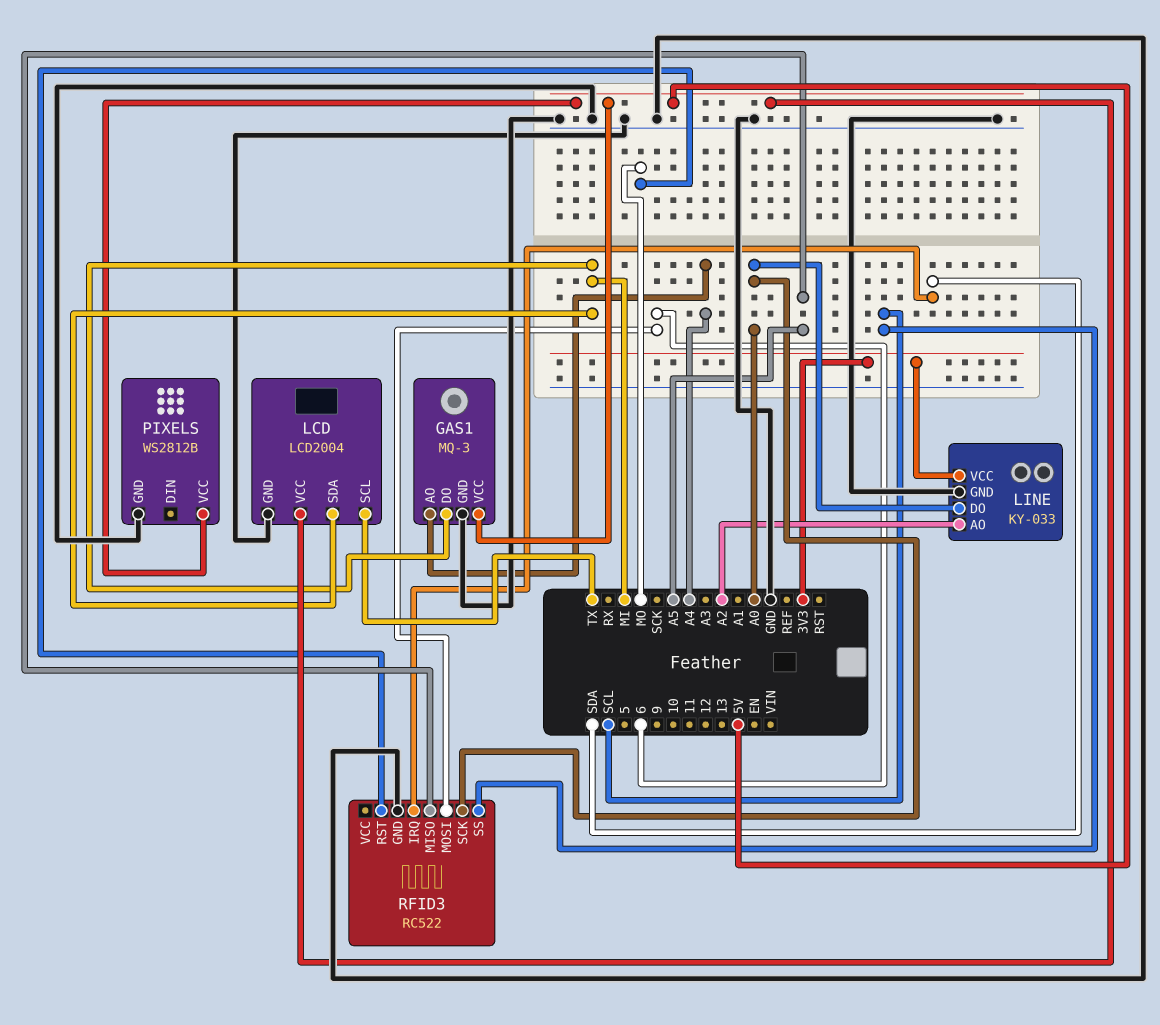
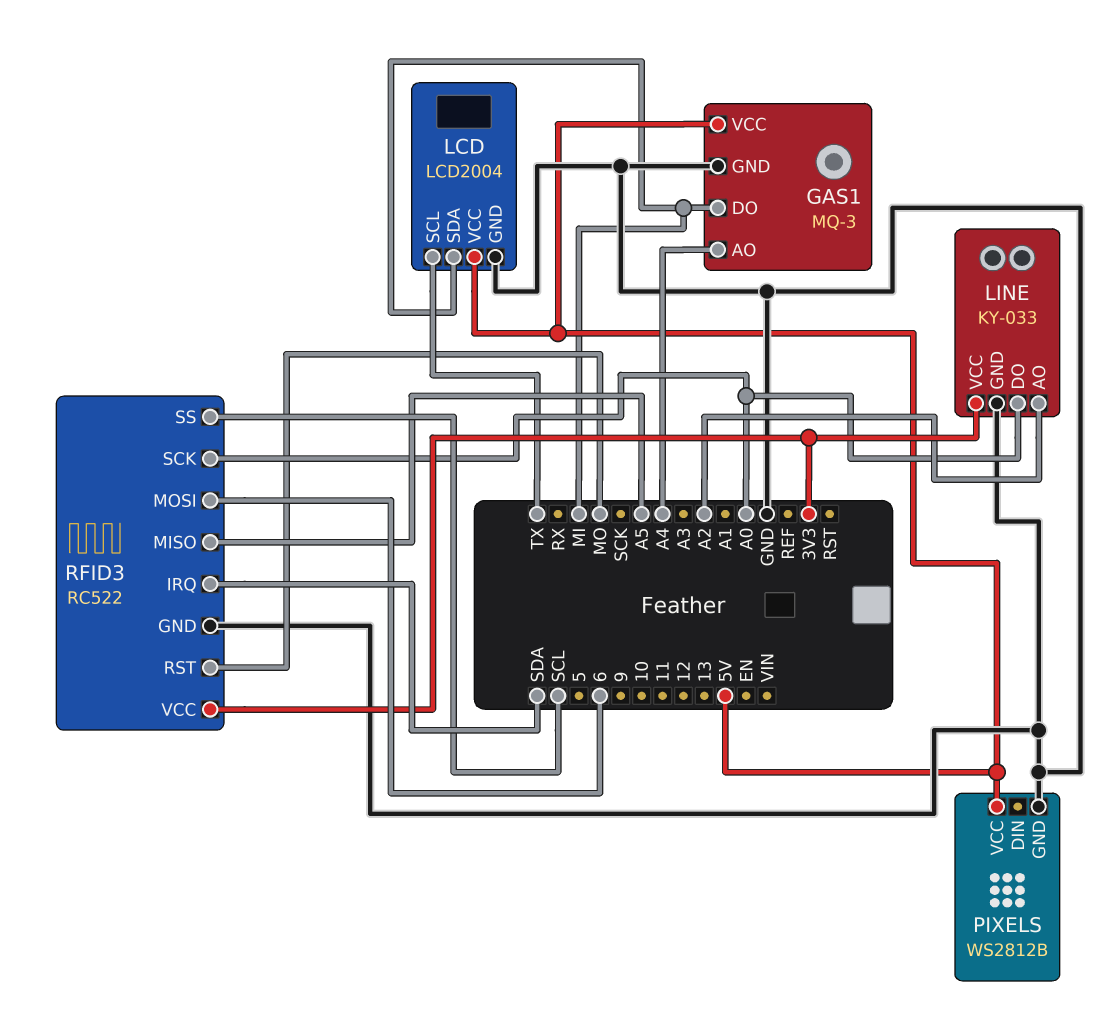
RFID3 pin VCC: none -> 3V3

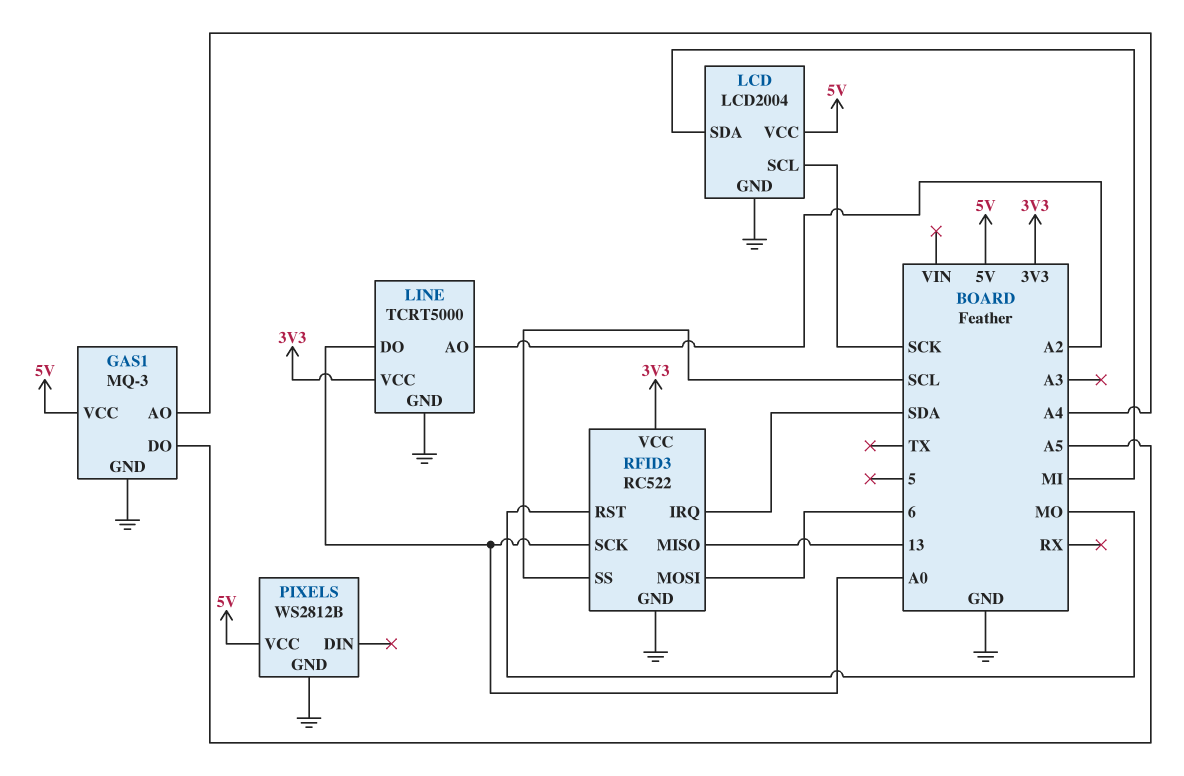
GAS1 pin DO: MI -> A5
LCD pin SCL: TX -> SCK
LINE: KY-033 -> TCRT5000
RFID3 pin MISO: A5 -> 13

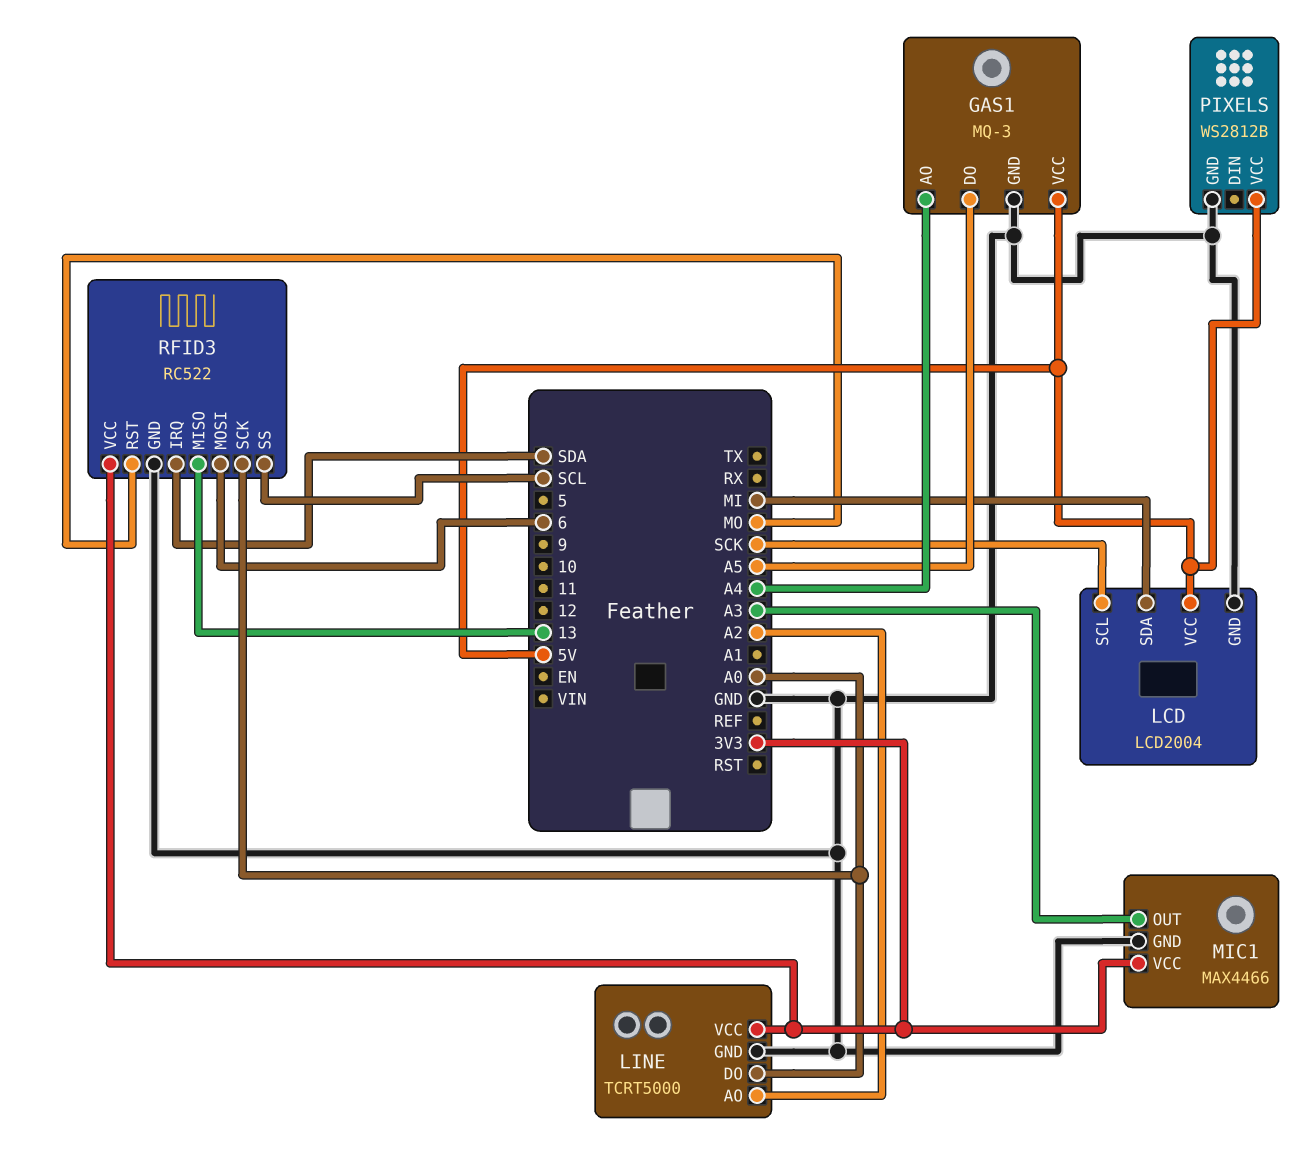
MIC1: none -> MAX4466
MIC1 pin GND: none -> GND
MIC1 pin OUT: none -> A3
MIC1 pin VCC: none -> 3V3

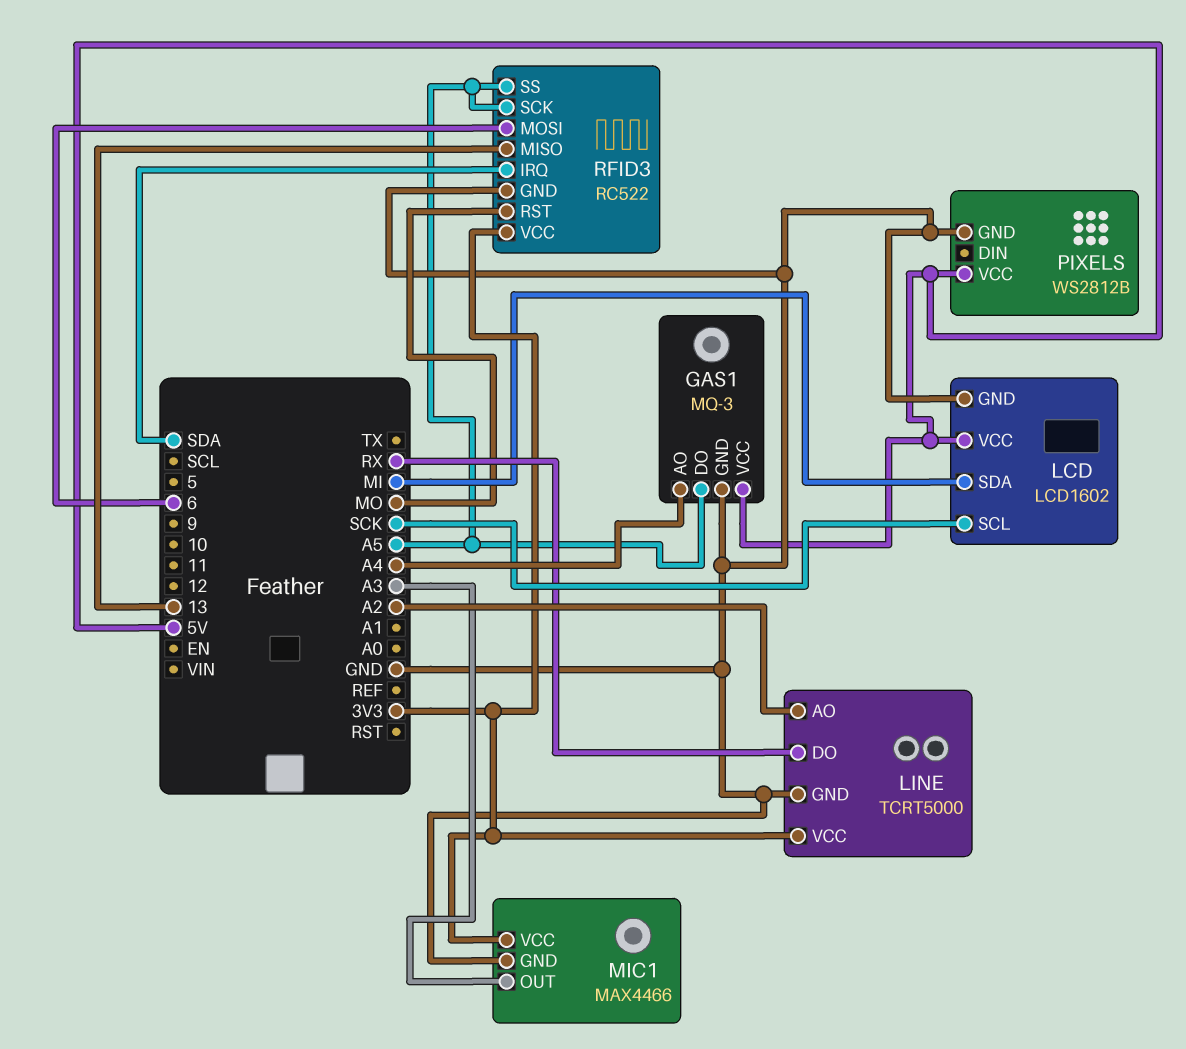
LCD: LCD2004 -> LCD1602
LINE pin DO: A0 -> RX
RFID3 pin SCK: A0 -> A5
RFID3 pin SS: SCL -> A5

